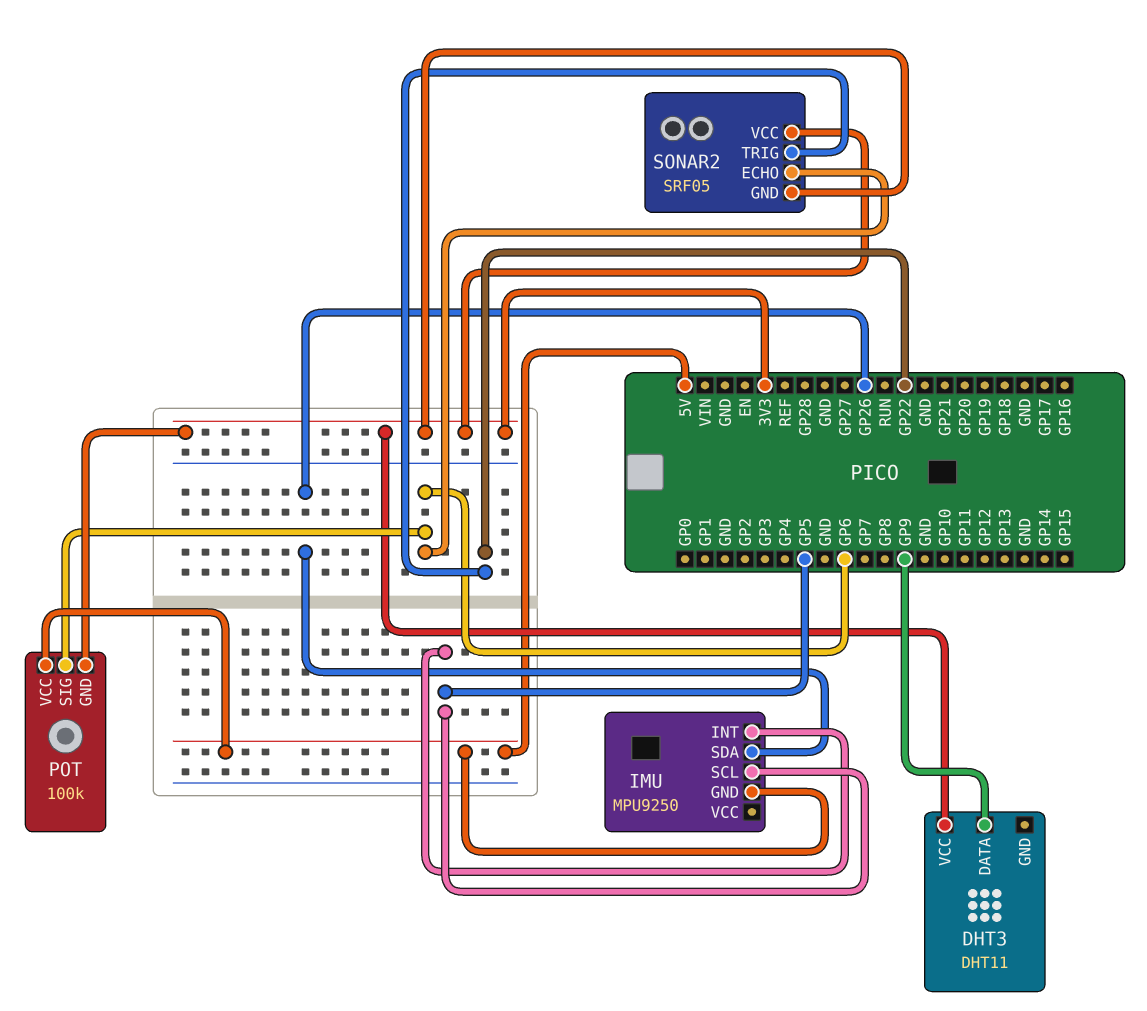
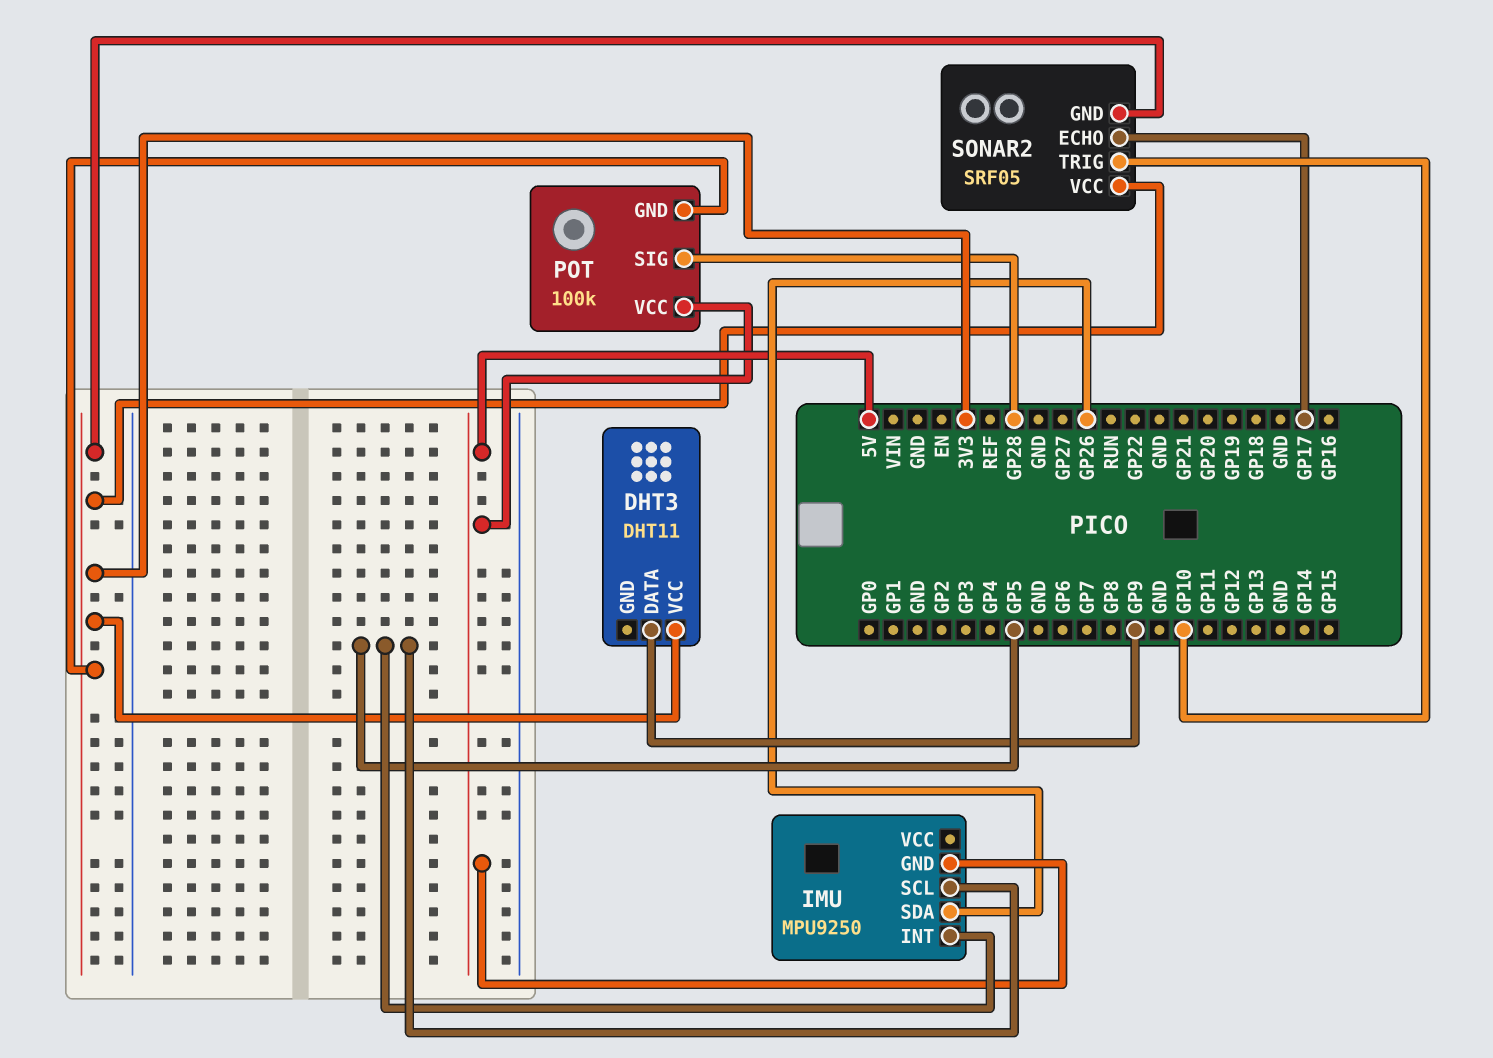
POT pin SIG: GP6 -> GP28
SONAR2 pin ECHO: GP6 -> GP17
SONAR2 pin TRIG: GP22 -> GP10

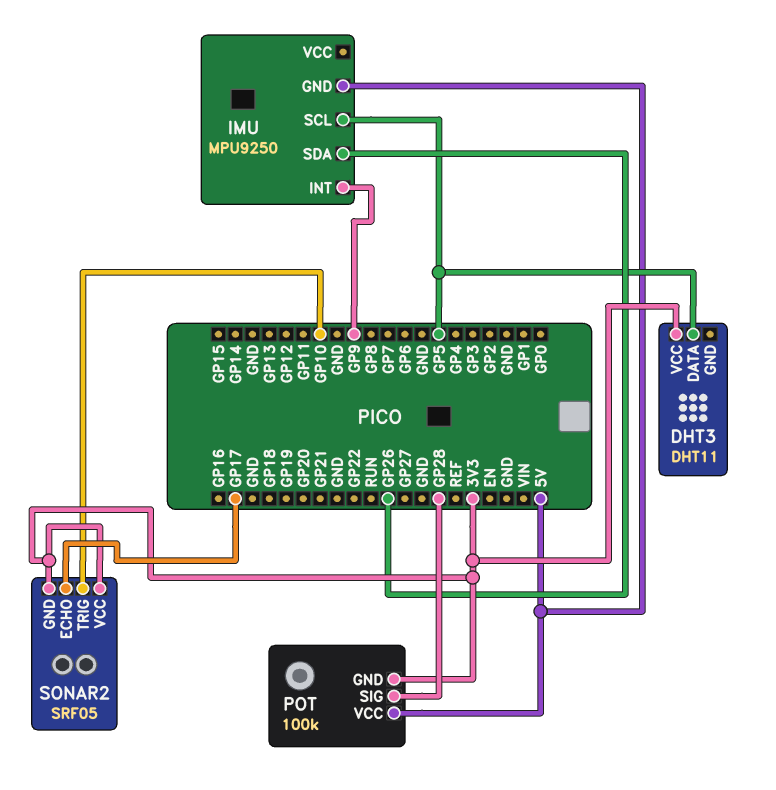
DHT3 pin DATA: GP9 -> GP5
IMU pin INT: GP5 -> GP9

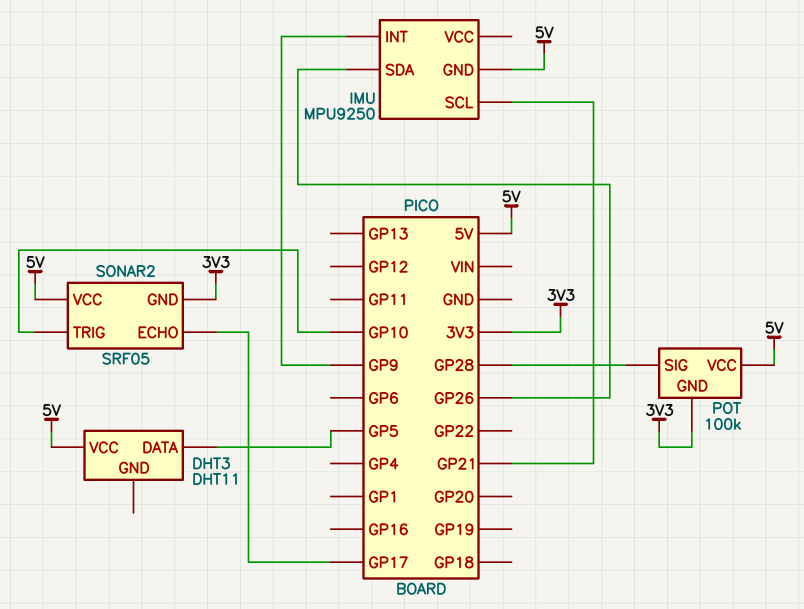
DHT3 pin VCC: 3V3 -> 5V
IMU pin SCL: GP5 -> GP21
SONAR2 pin VCC: 3V3 -> 5V

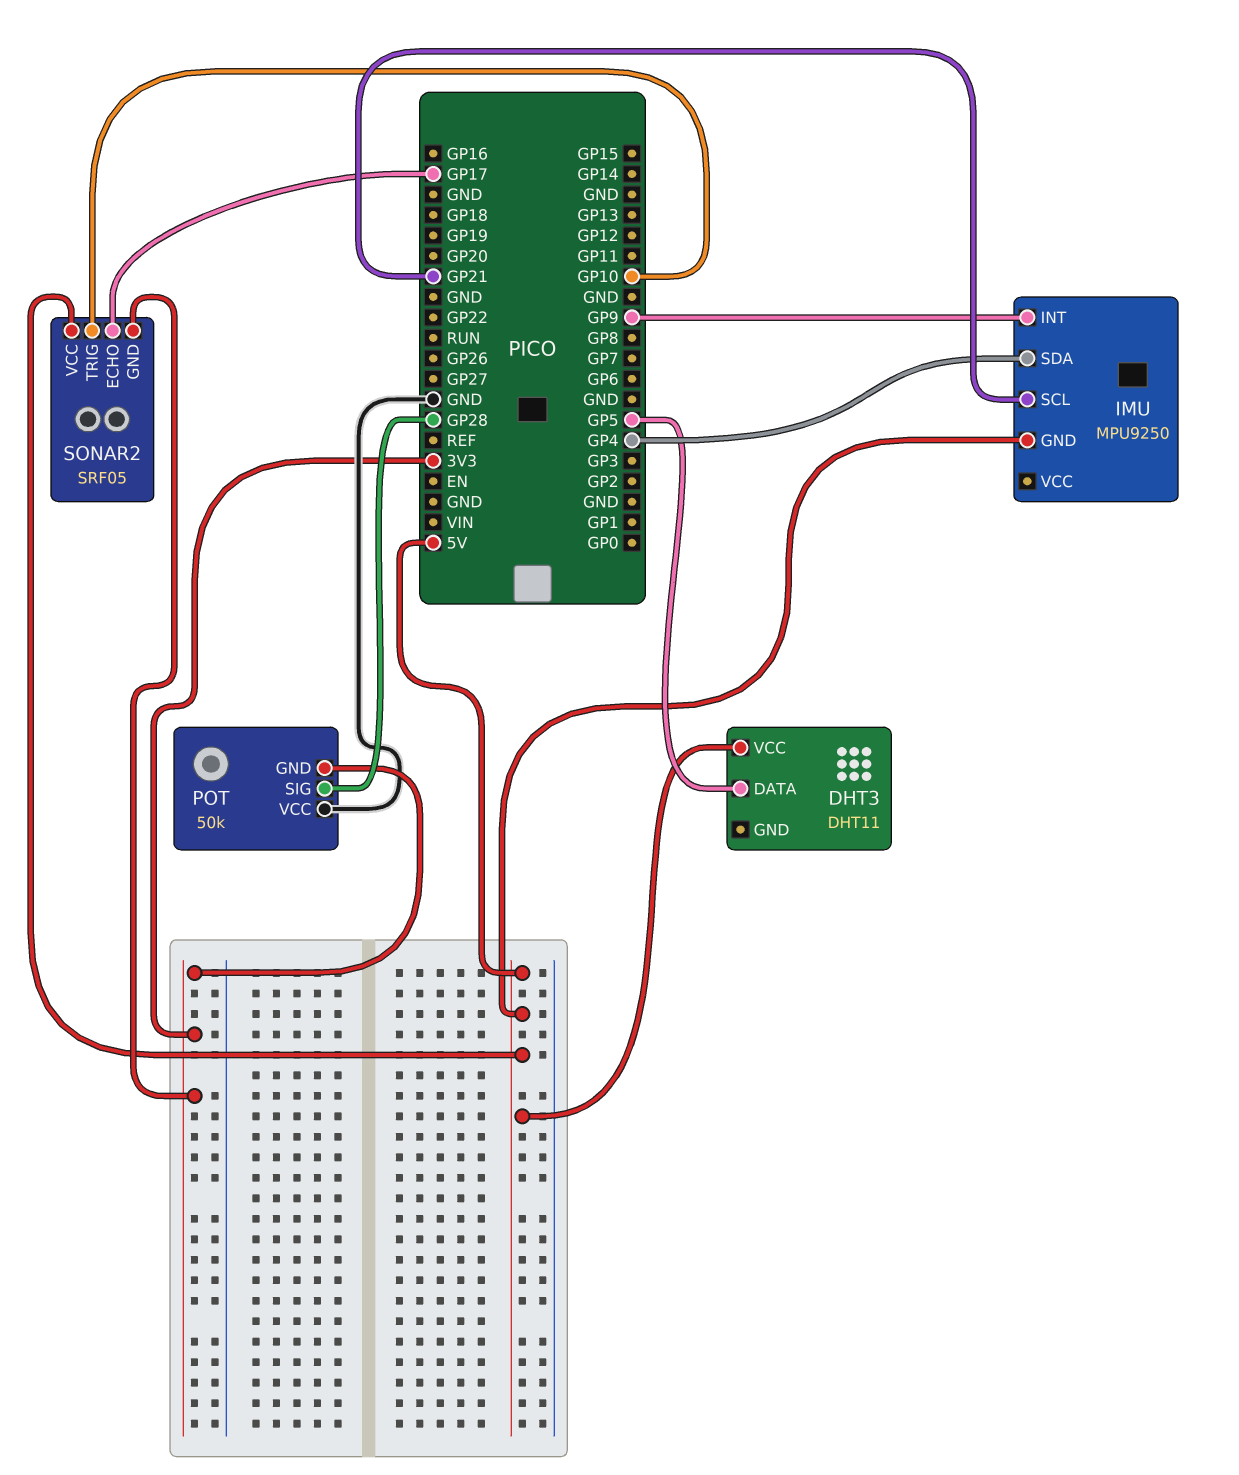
IMU pin SDA: GP26 -> GP4
POT: 100k -> 50k
POT pin VCC: 5V -> GND

